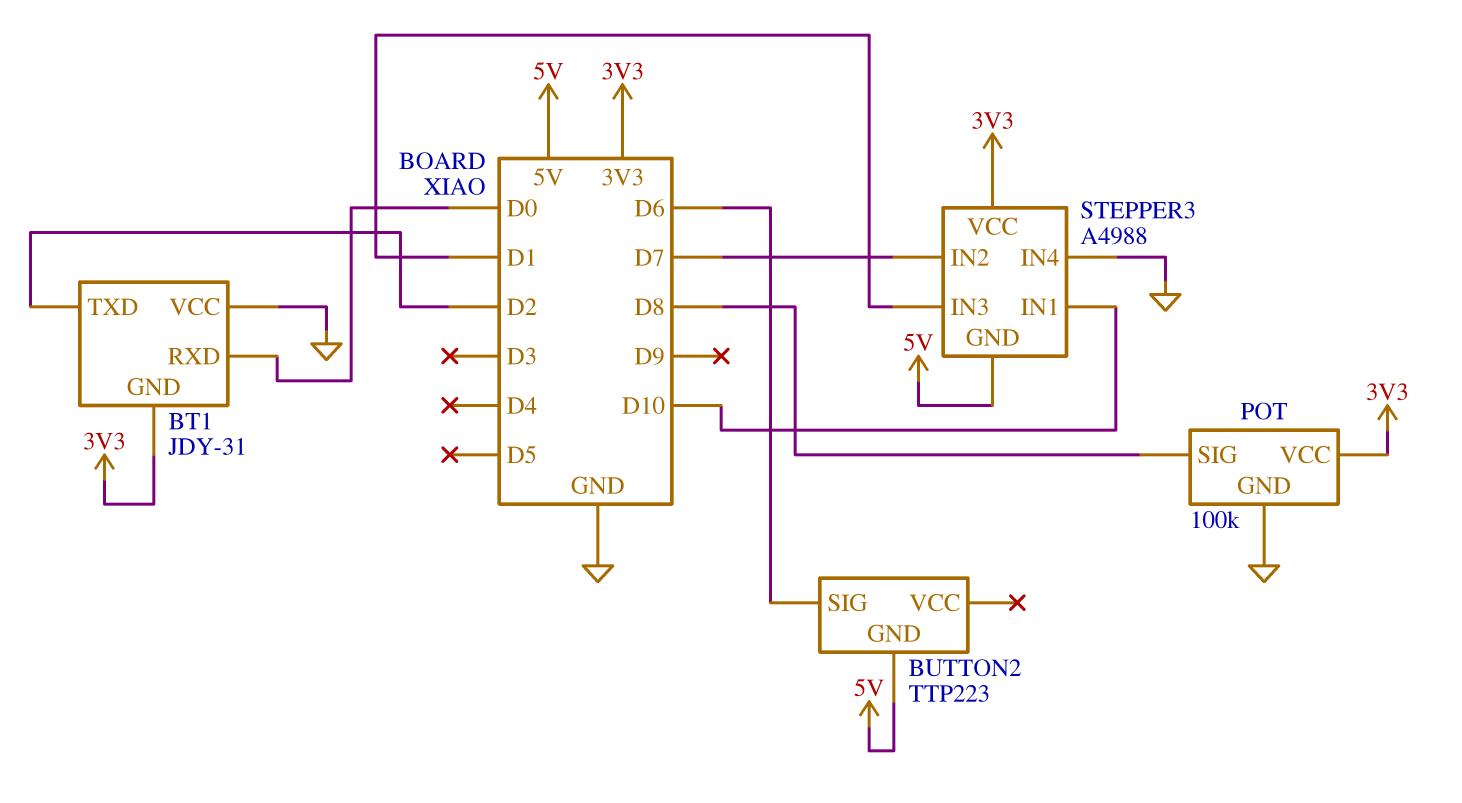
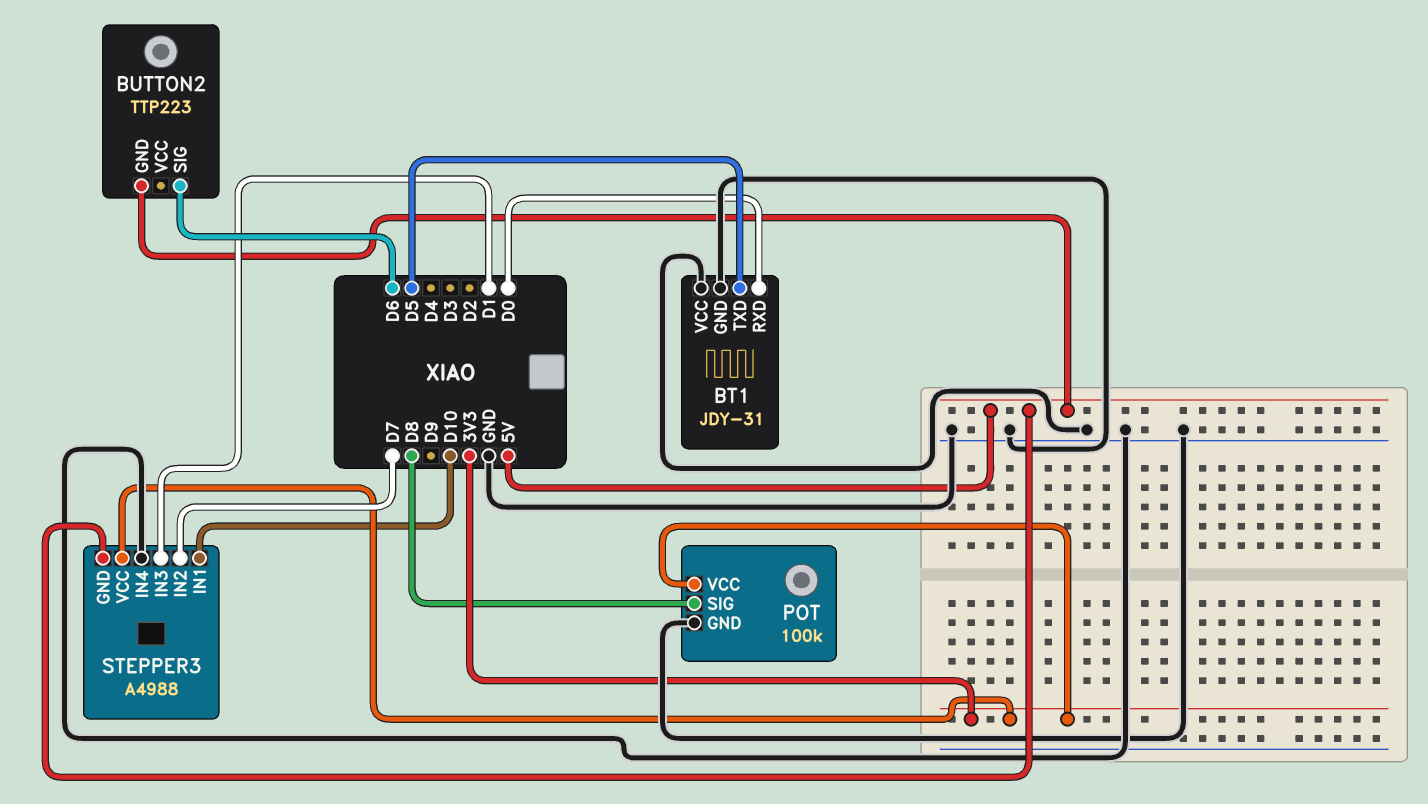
BT1 pin GND: 3V3 -> GND
BT1 pin TXD: D2 -> D5

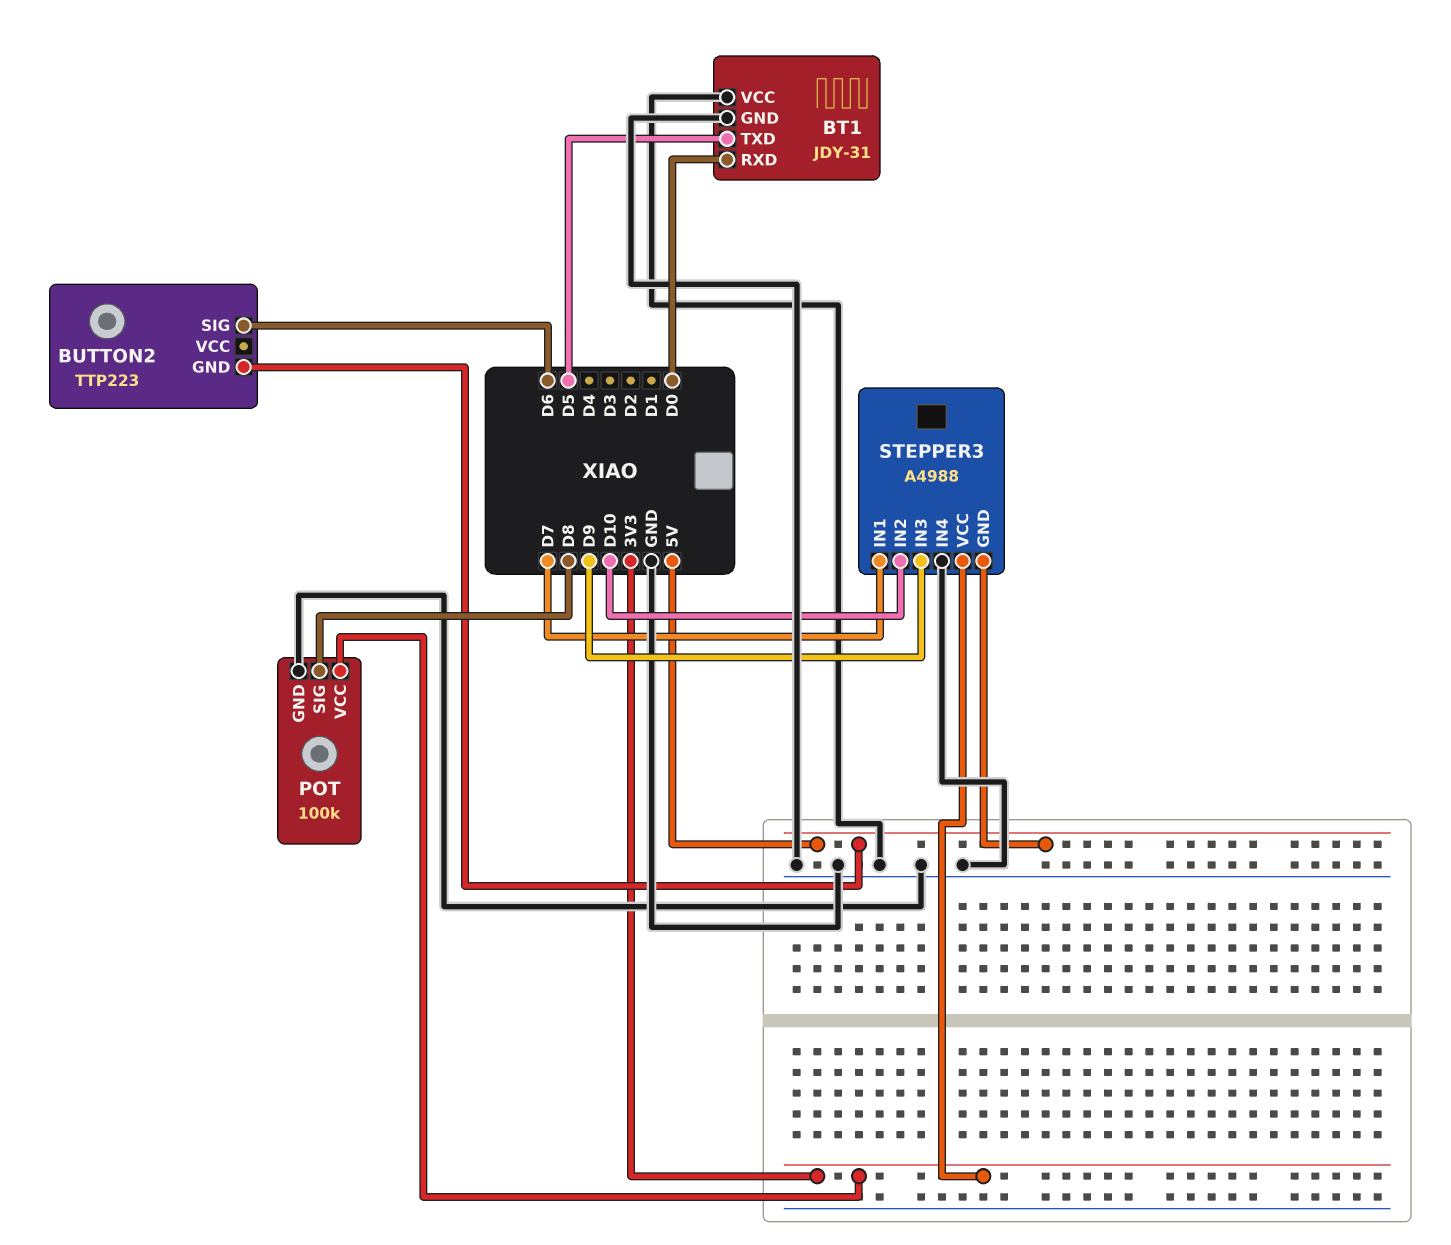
STEPPER3 pin IN1: D10 -> D7
STEPPER3 pin IN2: D7 -> D10
STEPPER3 pin IN3: D1 -> D9

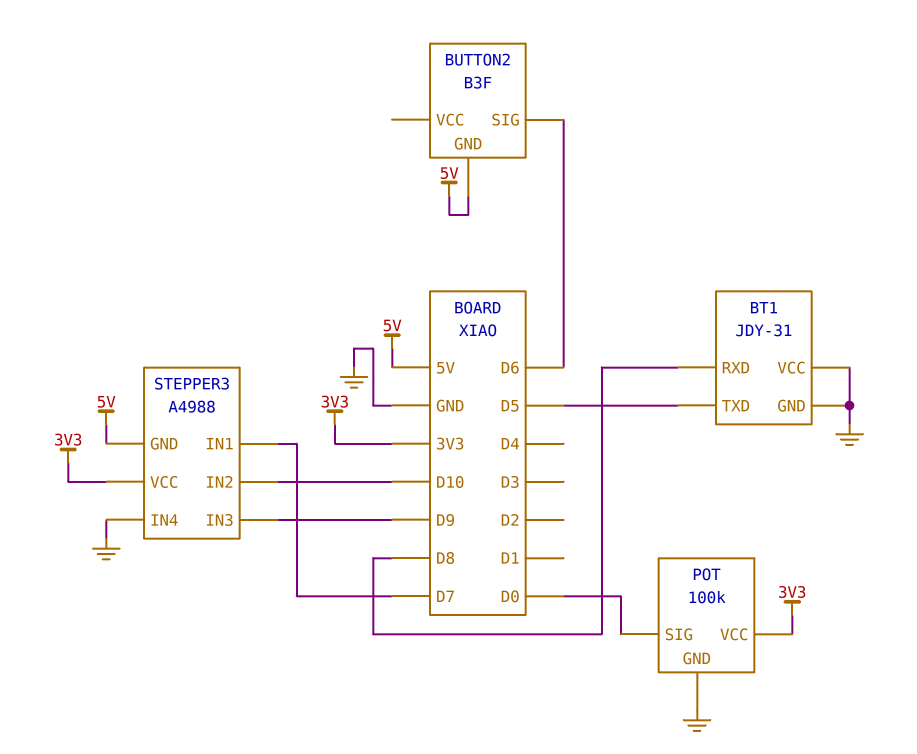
BT1 pin RXD: D0 -> D8
BUTTON2: TTP223 -> B3F
POT pin SIG: D8 -> D0

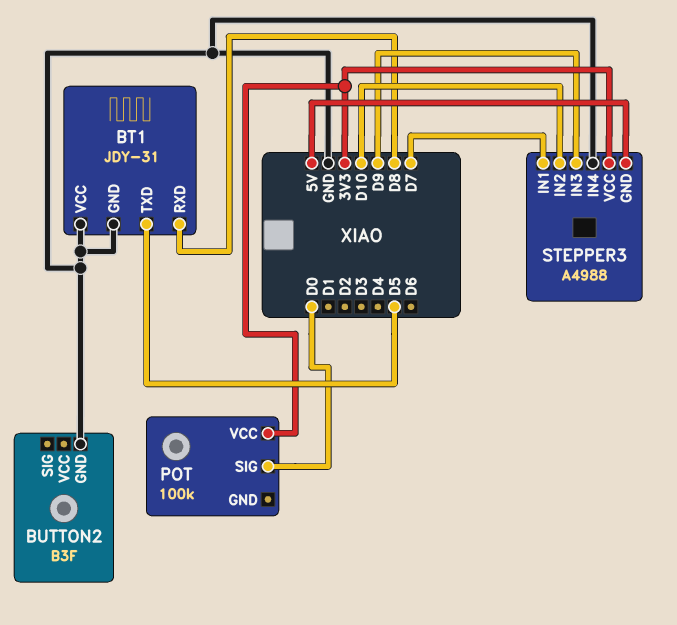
BUTTON2 pin GND: 5V -> GND
BUTTON2 pin SIG: D6 -> none
POT pin GND: GND -> none

